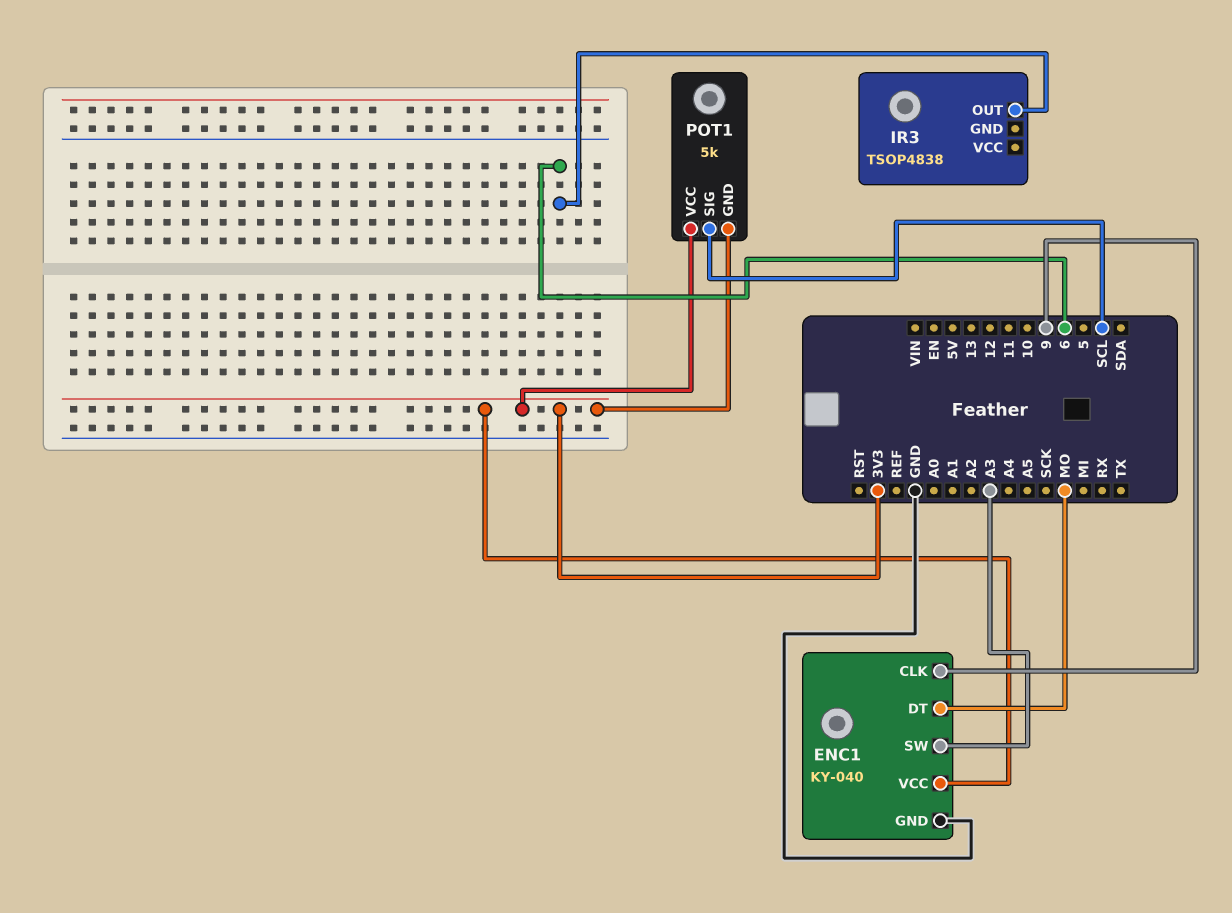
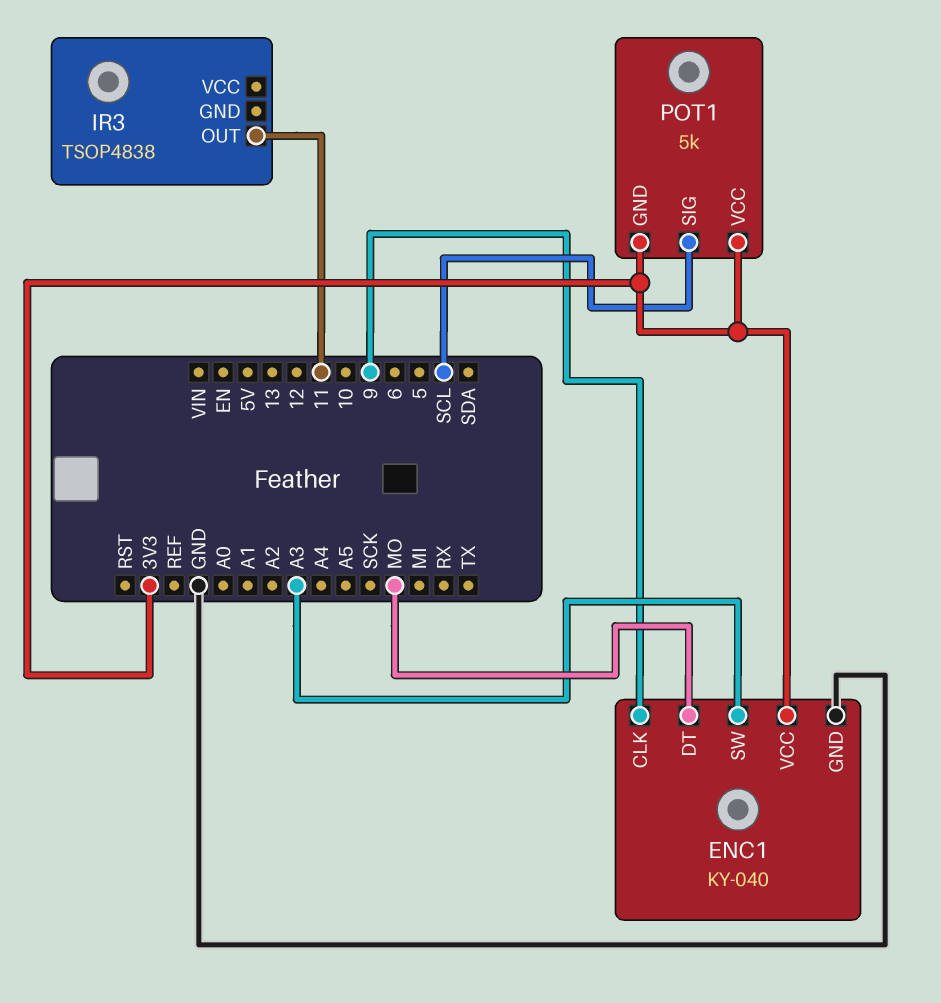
IR3 pin OUT: 6 -> 11

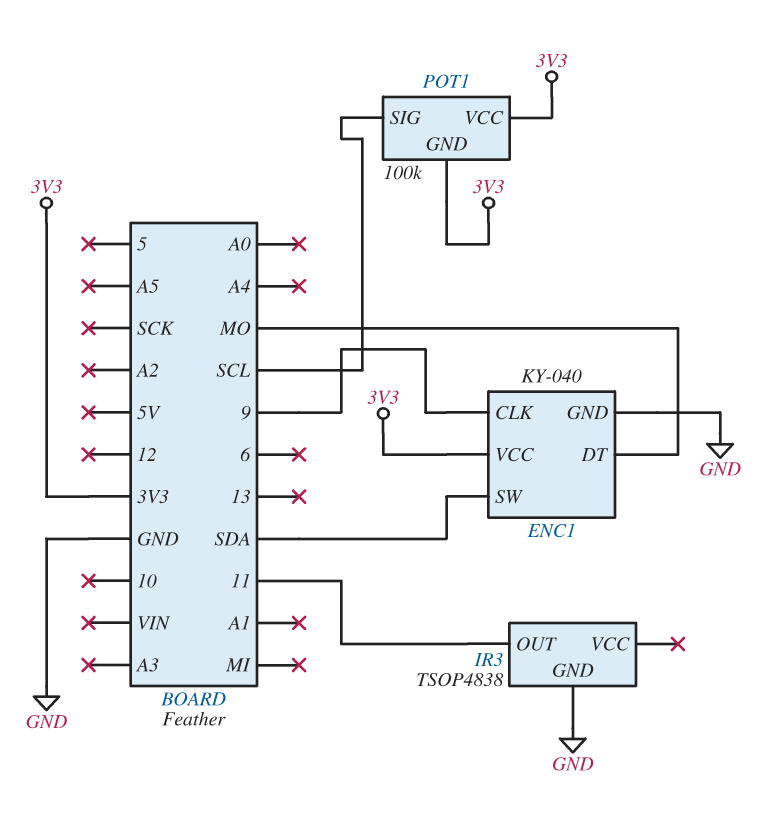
ENC1 pin SW: A3 -> SDA
IR3 pin GND: none -> GND
POT1: 5k -> 100k

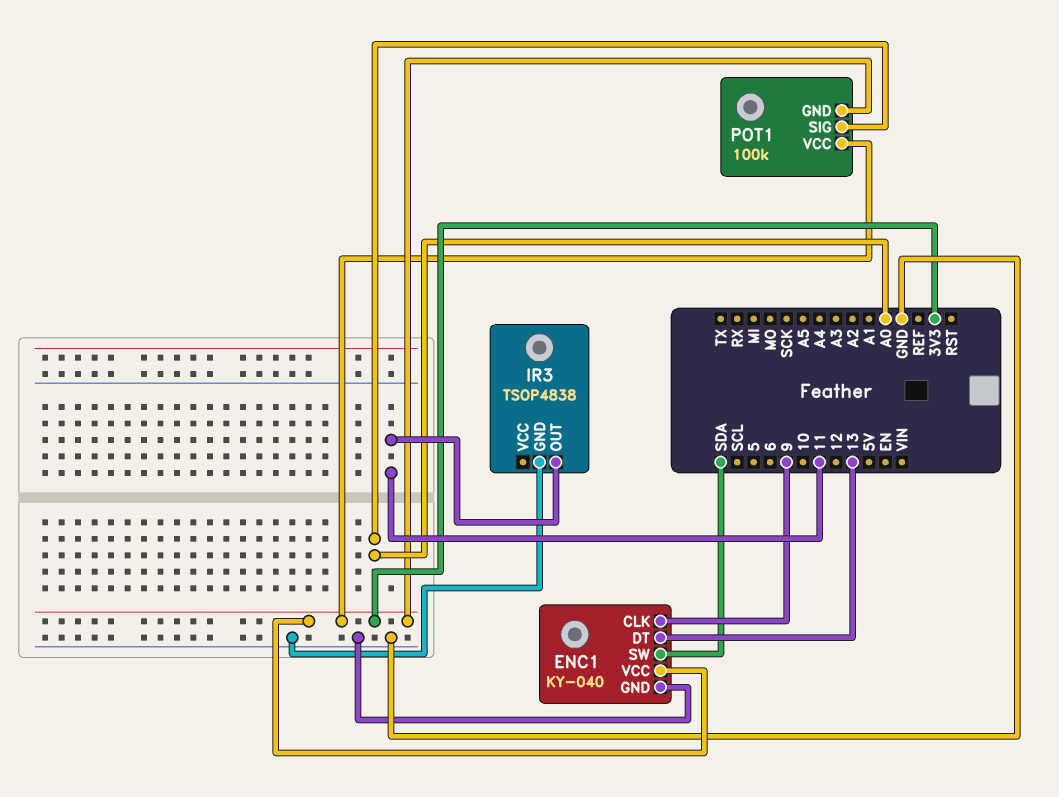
ENC1 pin DT: MO -> 13
POT1 pin SIG: SCL -> A0

